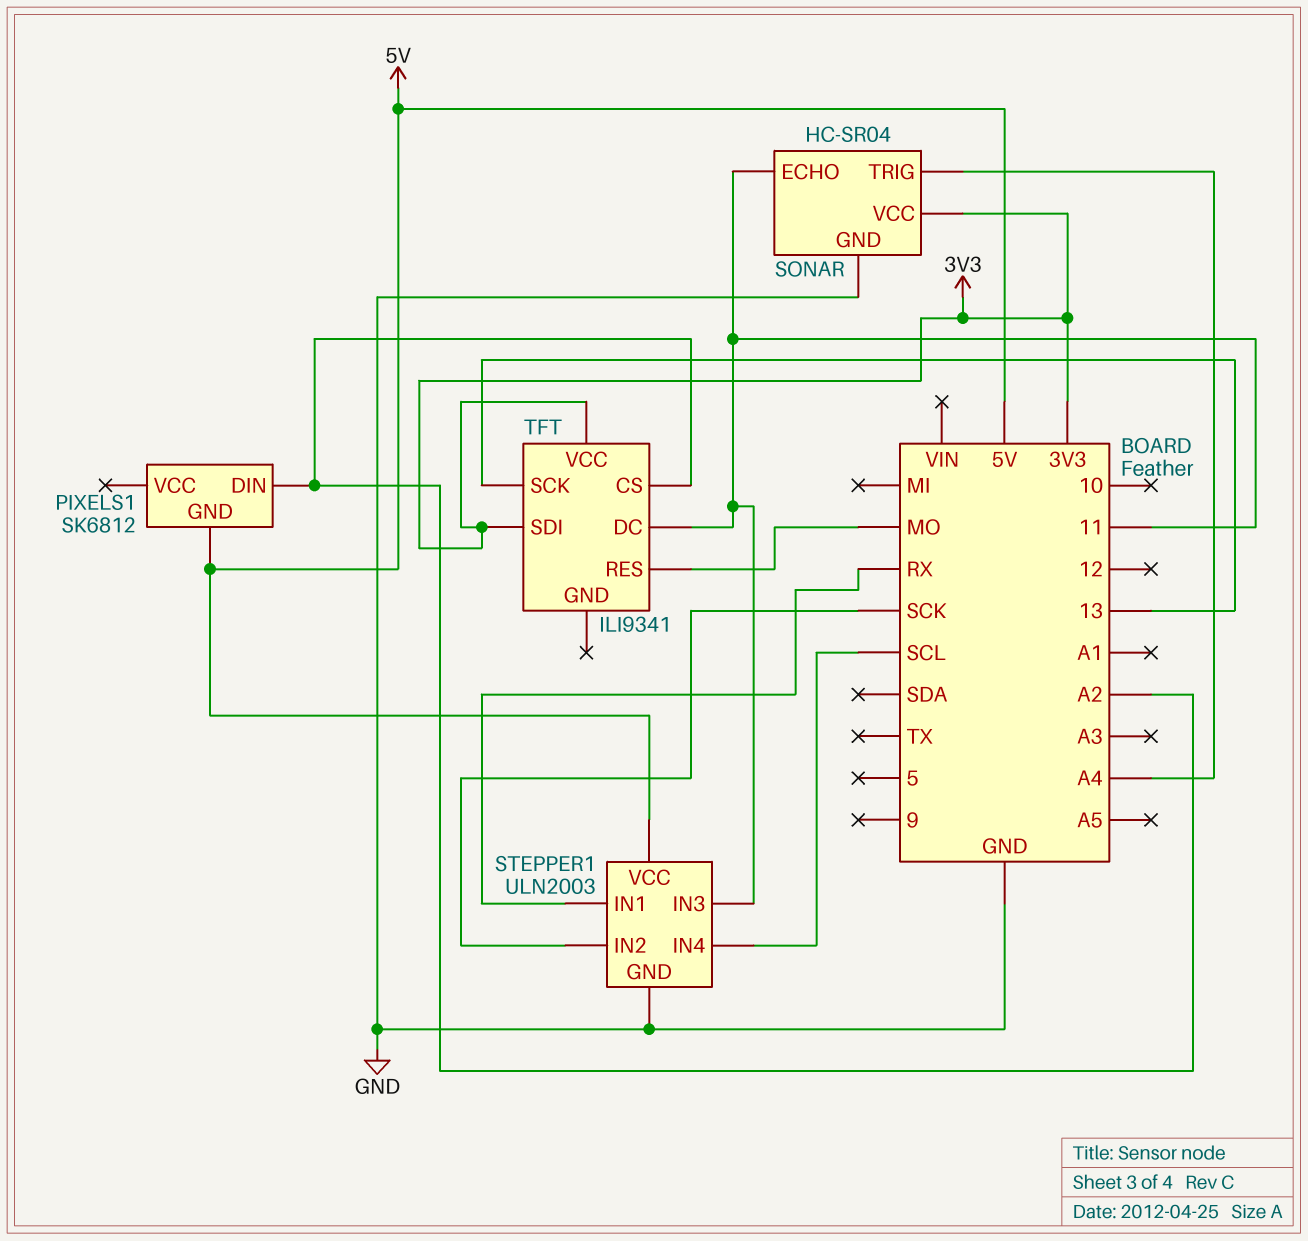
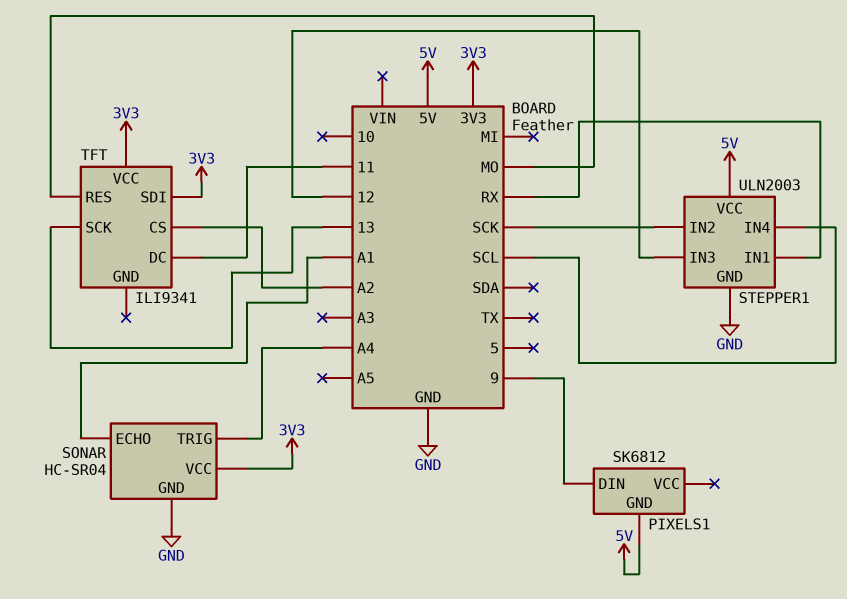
PIXELS1 pin DIN: A2 -> 9
SONAR pin ECHO: 11 -> A1
STEPPER1 pin IN3: 11 -> 12

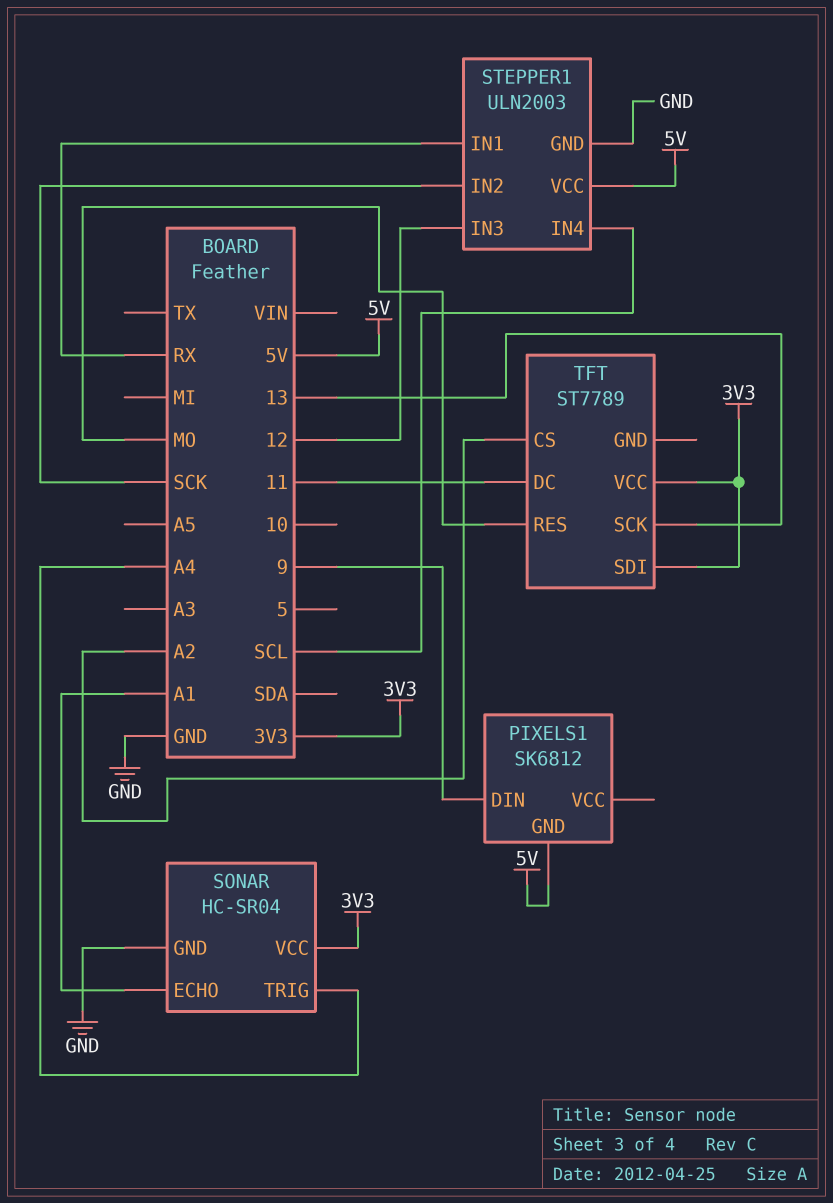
TFT: ILI9341 -> ST7789

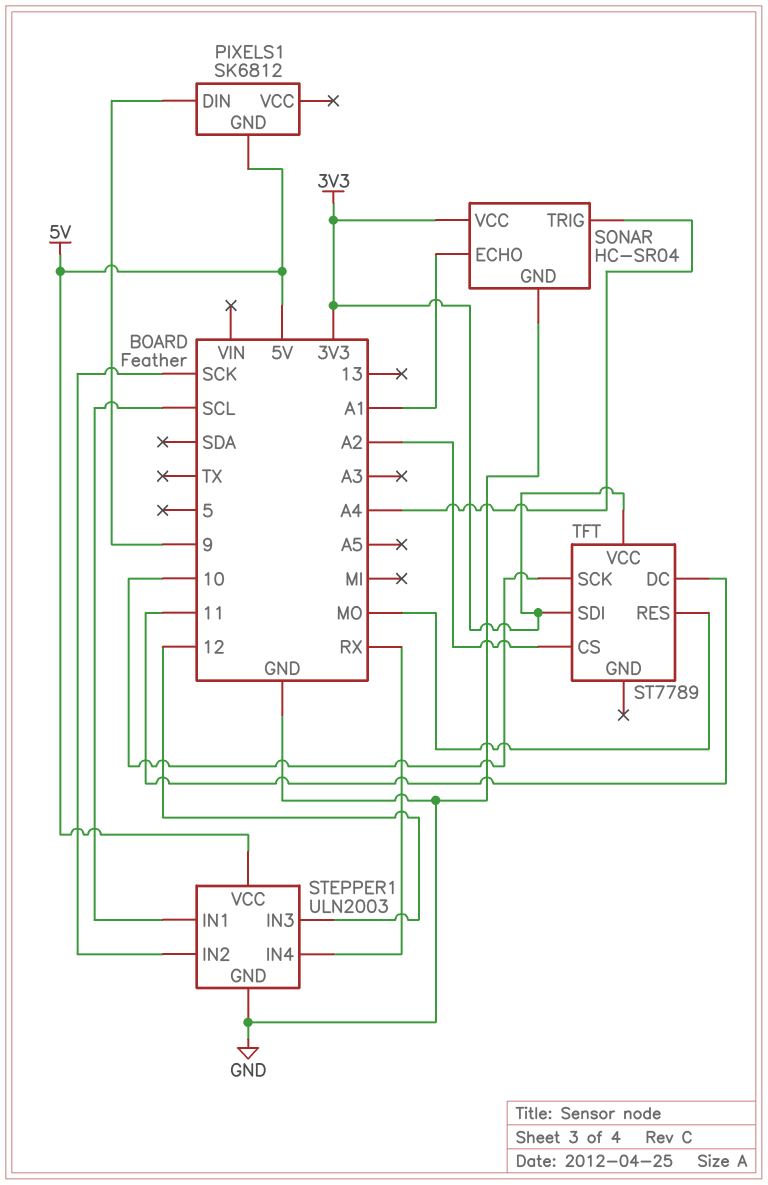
STEPPER1 pin IN1: RX -> SCL
STEPPER1 pin IN4: SCL -> RX
TFT pin SCK: 13 -> 10

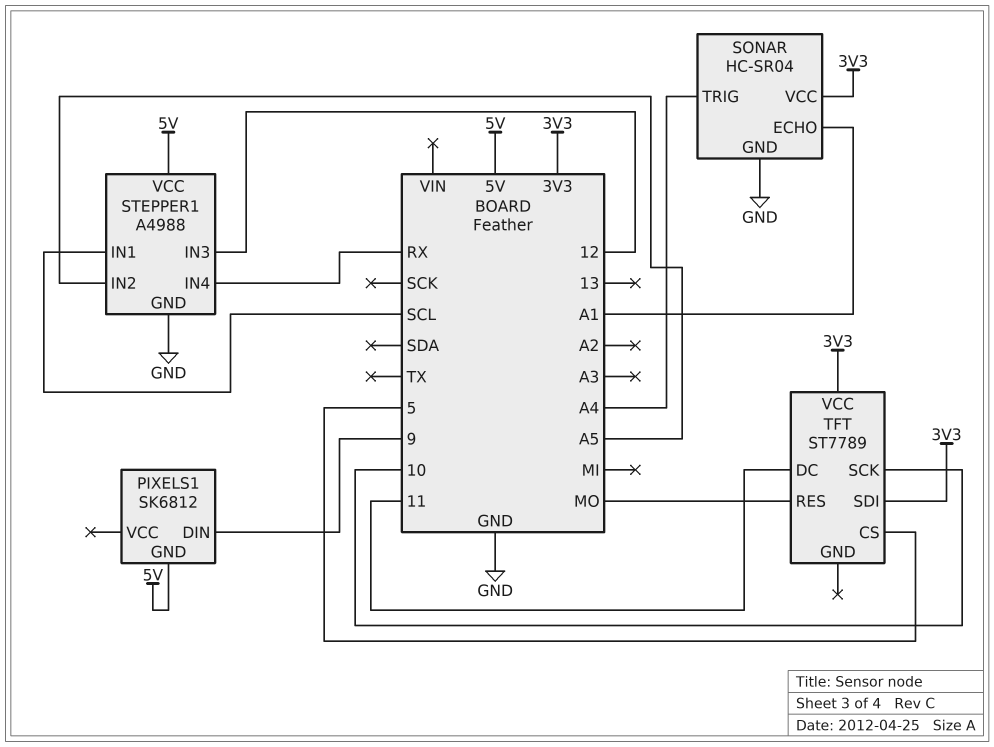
STEPPER1: ULN2003 -> A4988
STEPPER1 pin IN2: SCK -> A5
TFT pin CS: A2 -> 5

